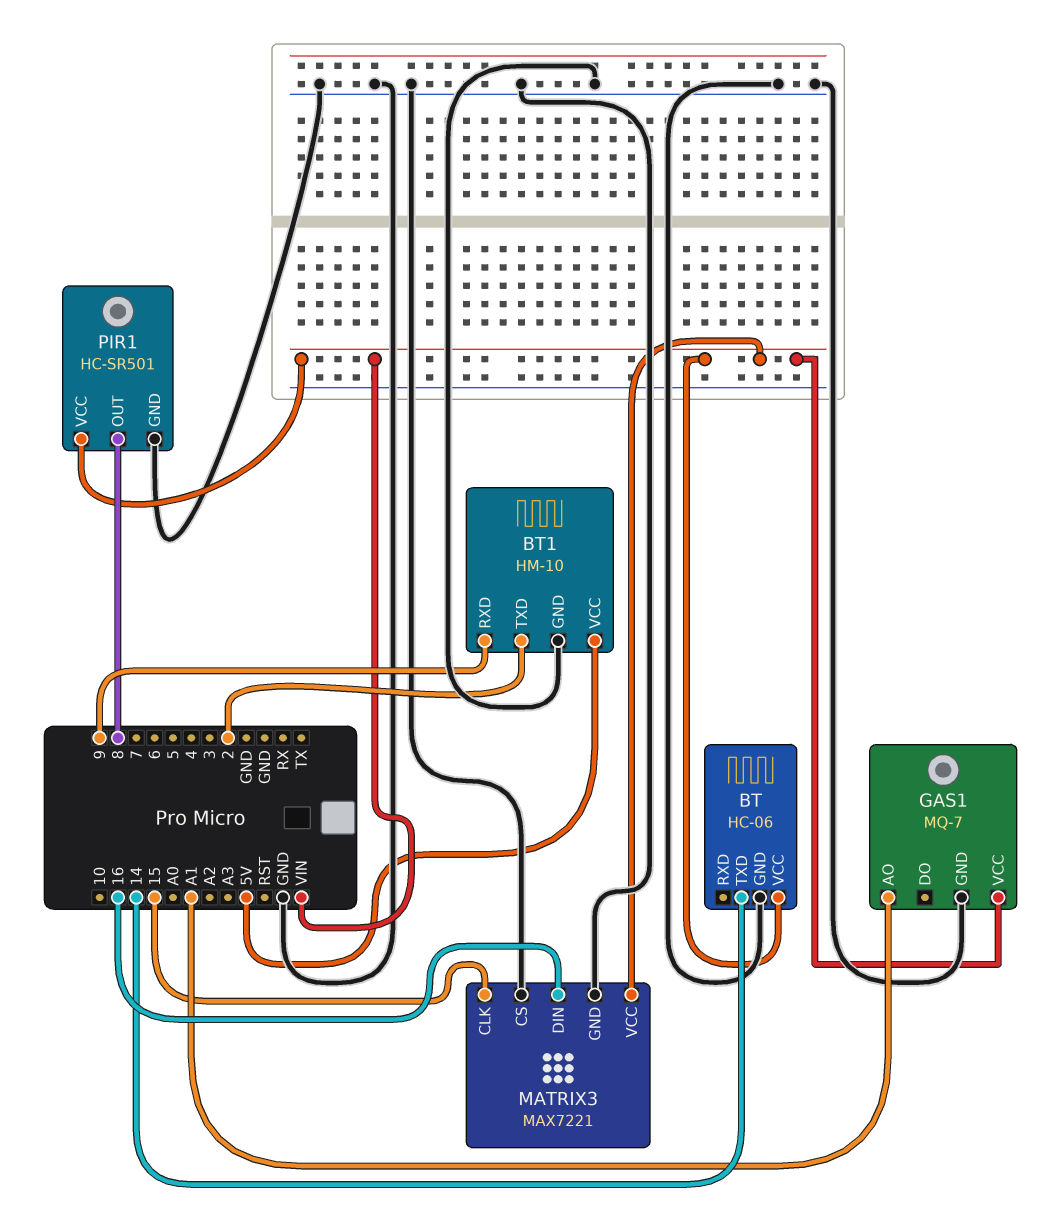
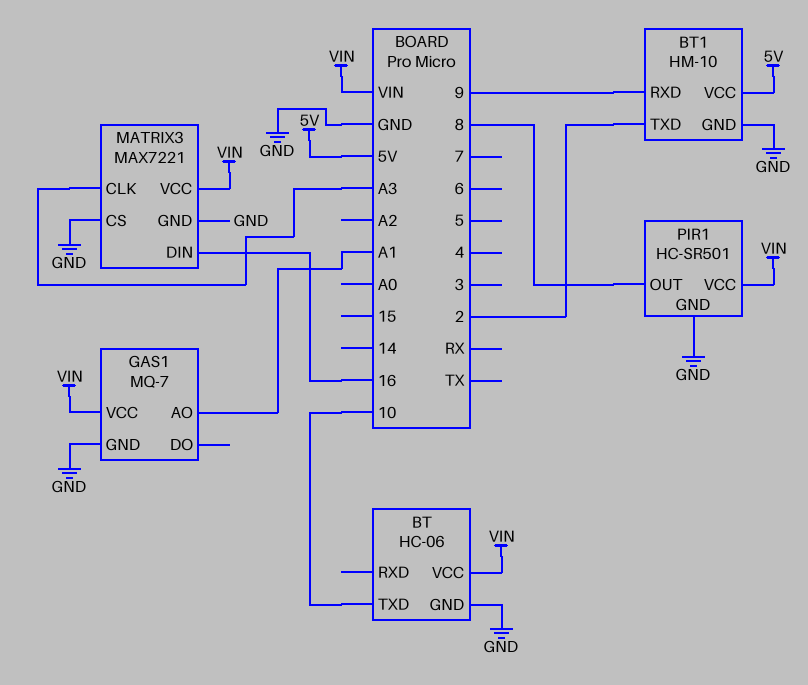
BT pin TXD: 14 -> 10
MATRIX3 pin CLK: 15 -> A3

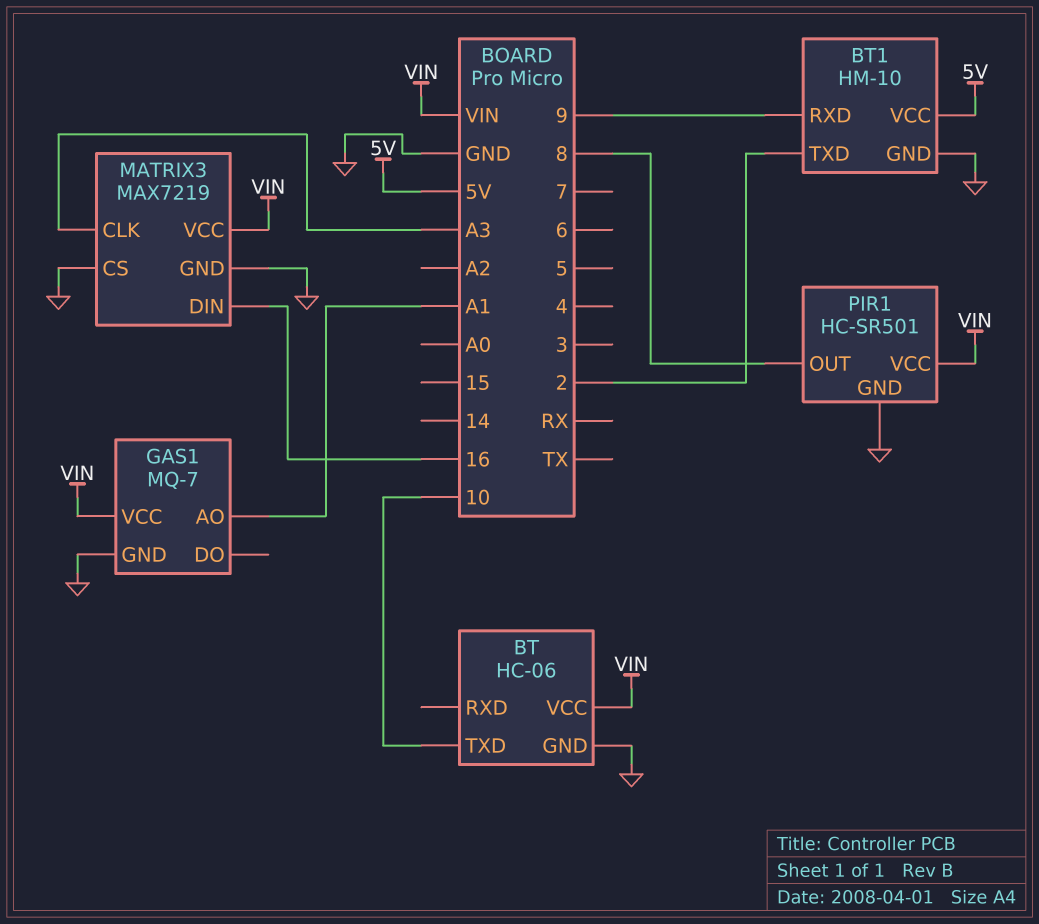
MATRIX3: MAX7221 -> MAX7219

